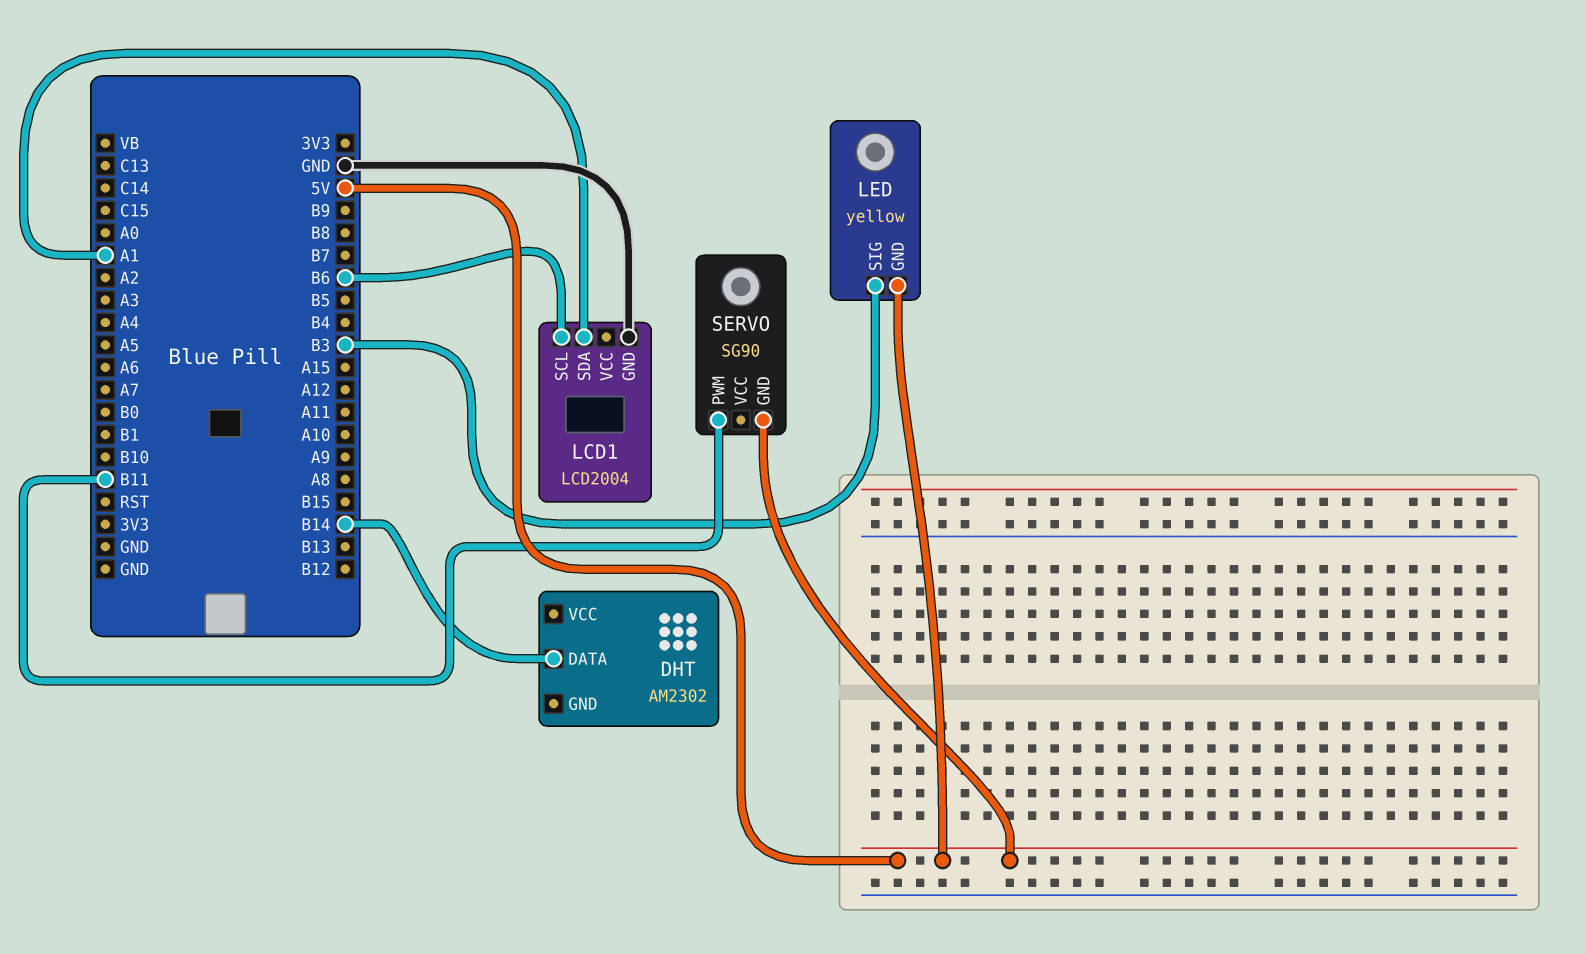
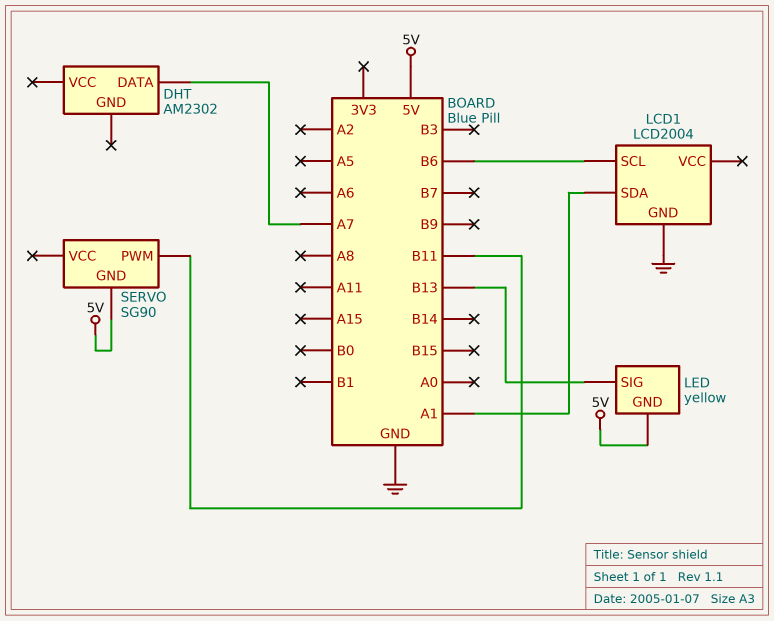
DHT pin DATA: B14 -> A7
LED pin SIG: B3 -> B13

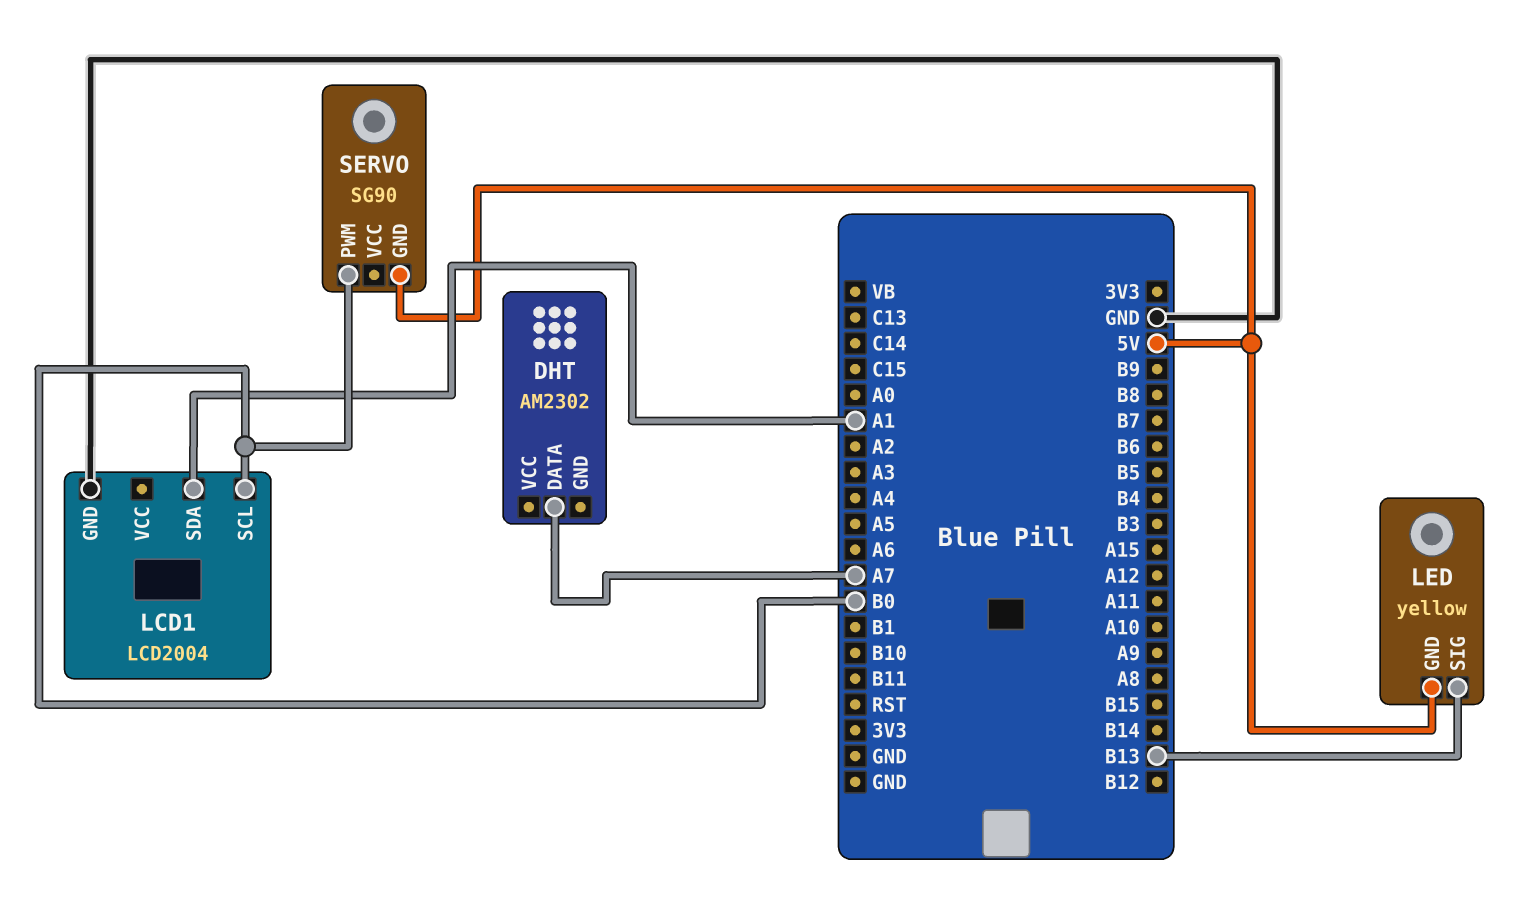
LCD1 pin SCL: B6 -> B0
SERVO pin PWM: B11 -> B0

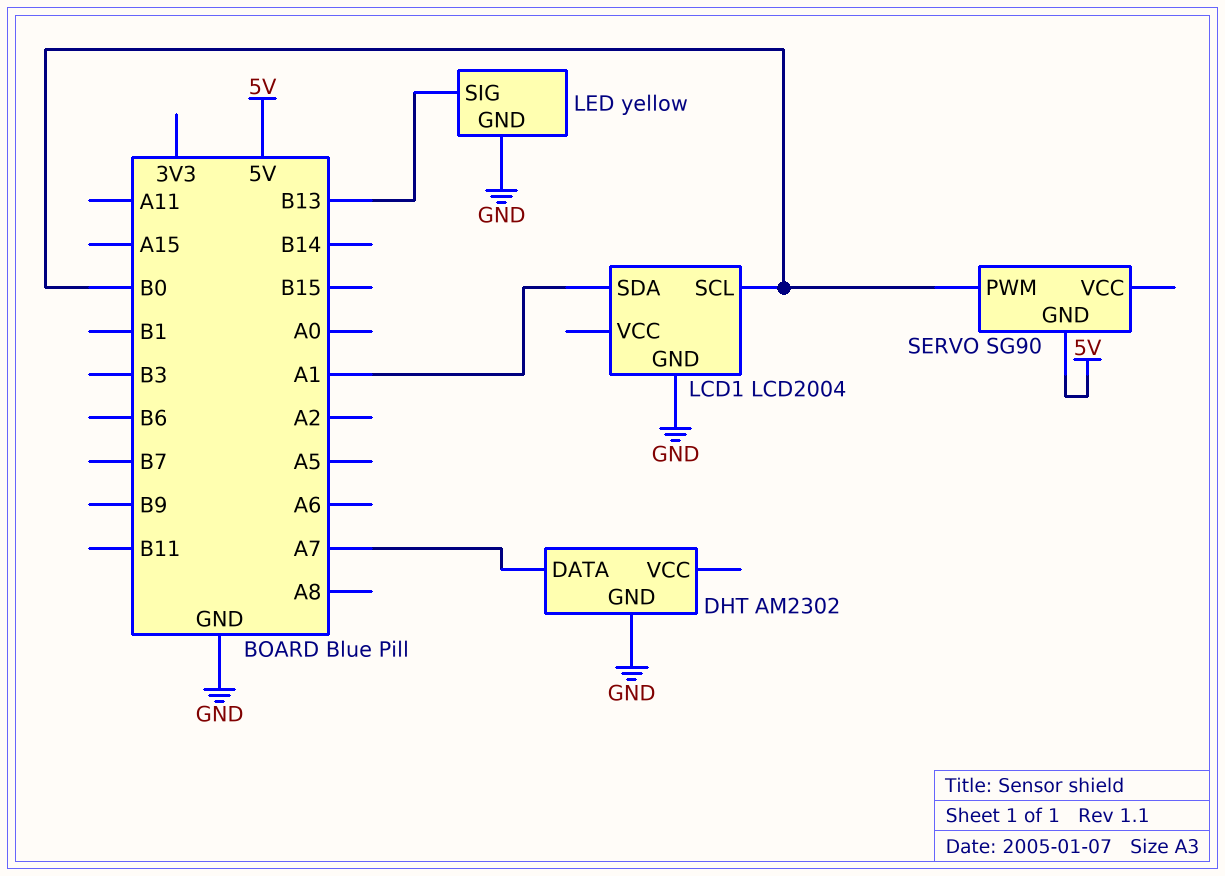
DHT pin GND: none -> GND
LED pin GND: 5V -> GND

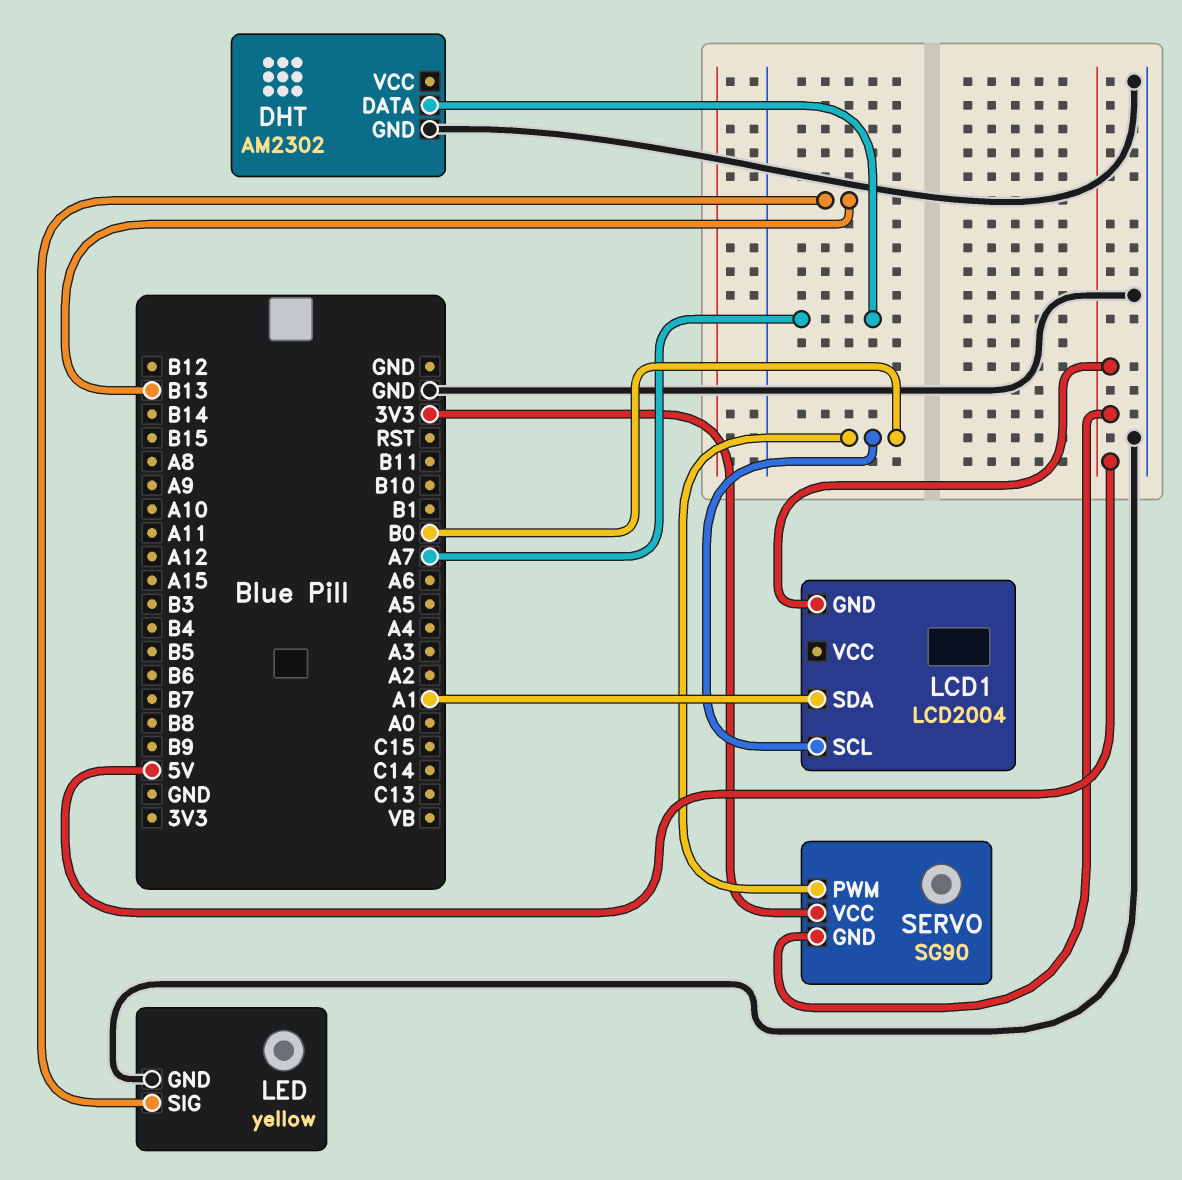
LCD1 pin GND: GND -> 5V
SERVO pin VCC: none -> 3V3

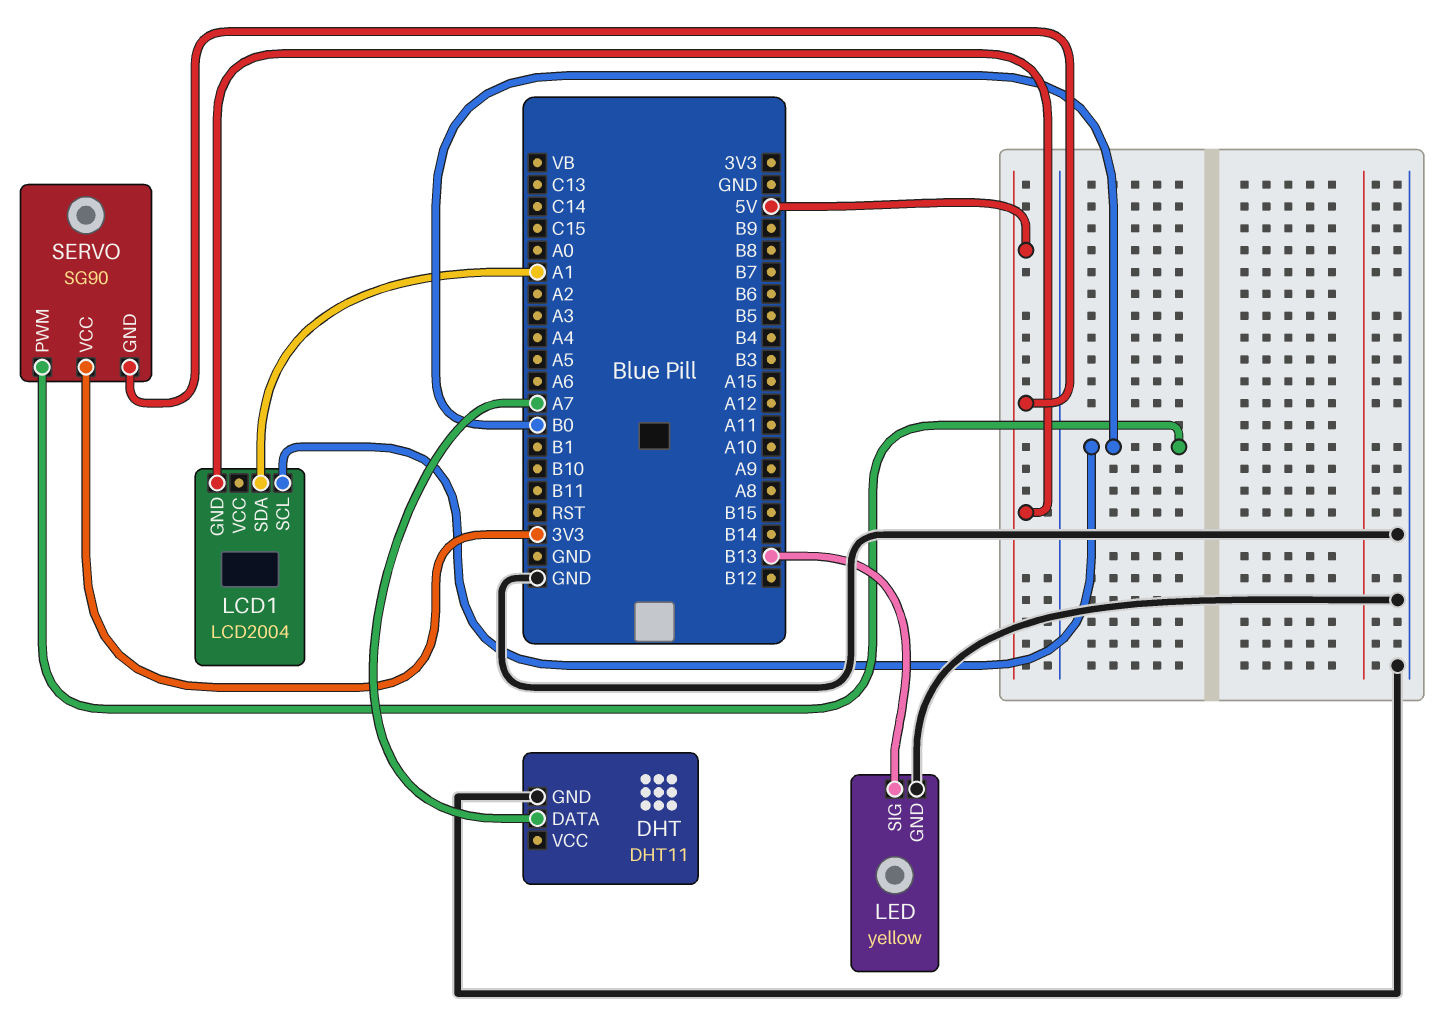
DHT: AM2302 -> DHT11

